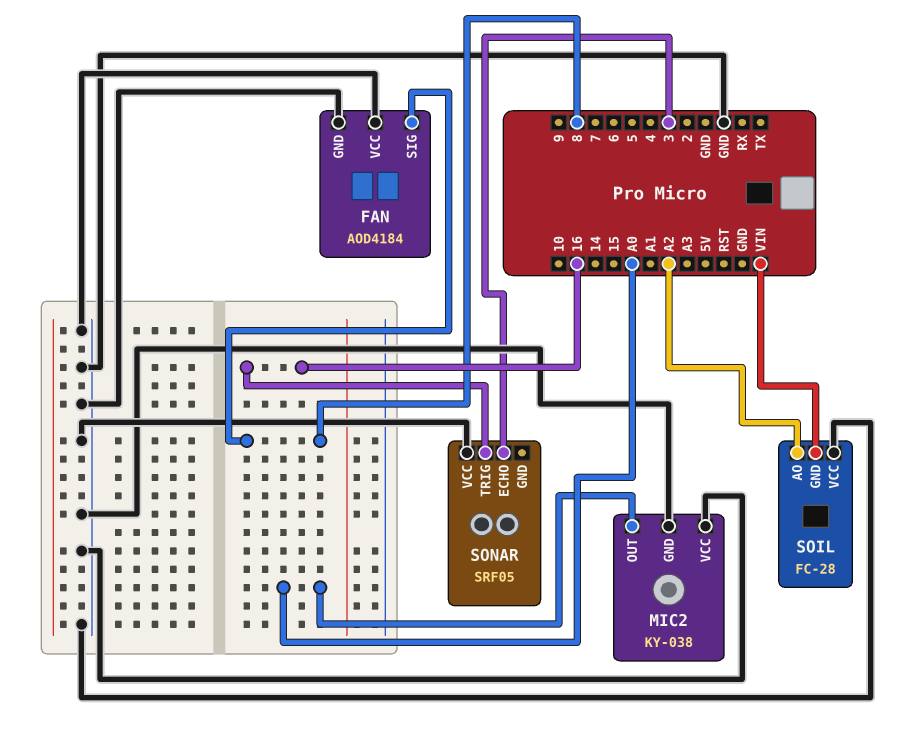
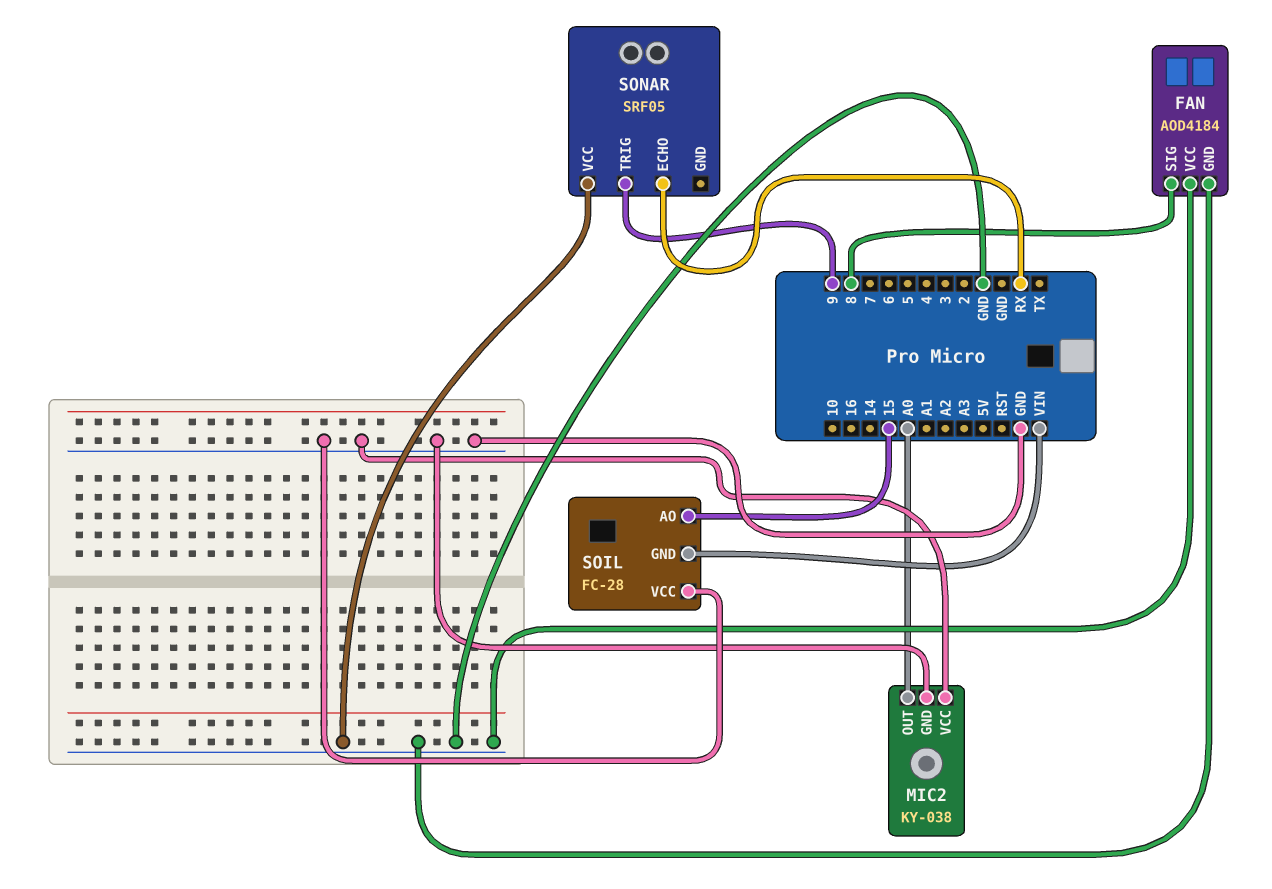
SOIL pin AO: A2 -> 15
SONAR pin ECHO: 3 -> RX
SONAR pin TRIG: 16 -> 9

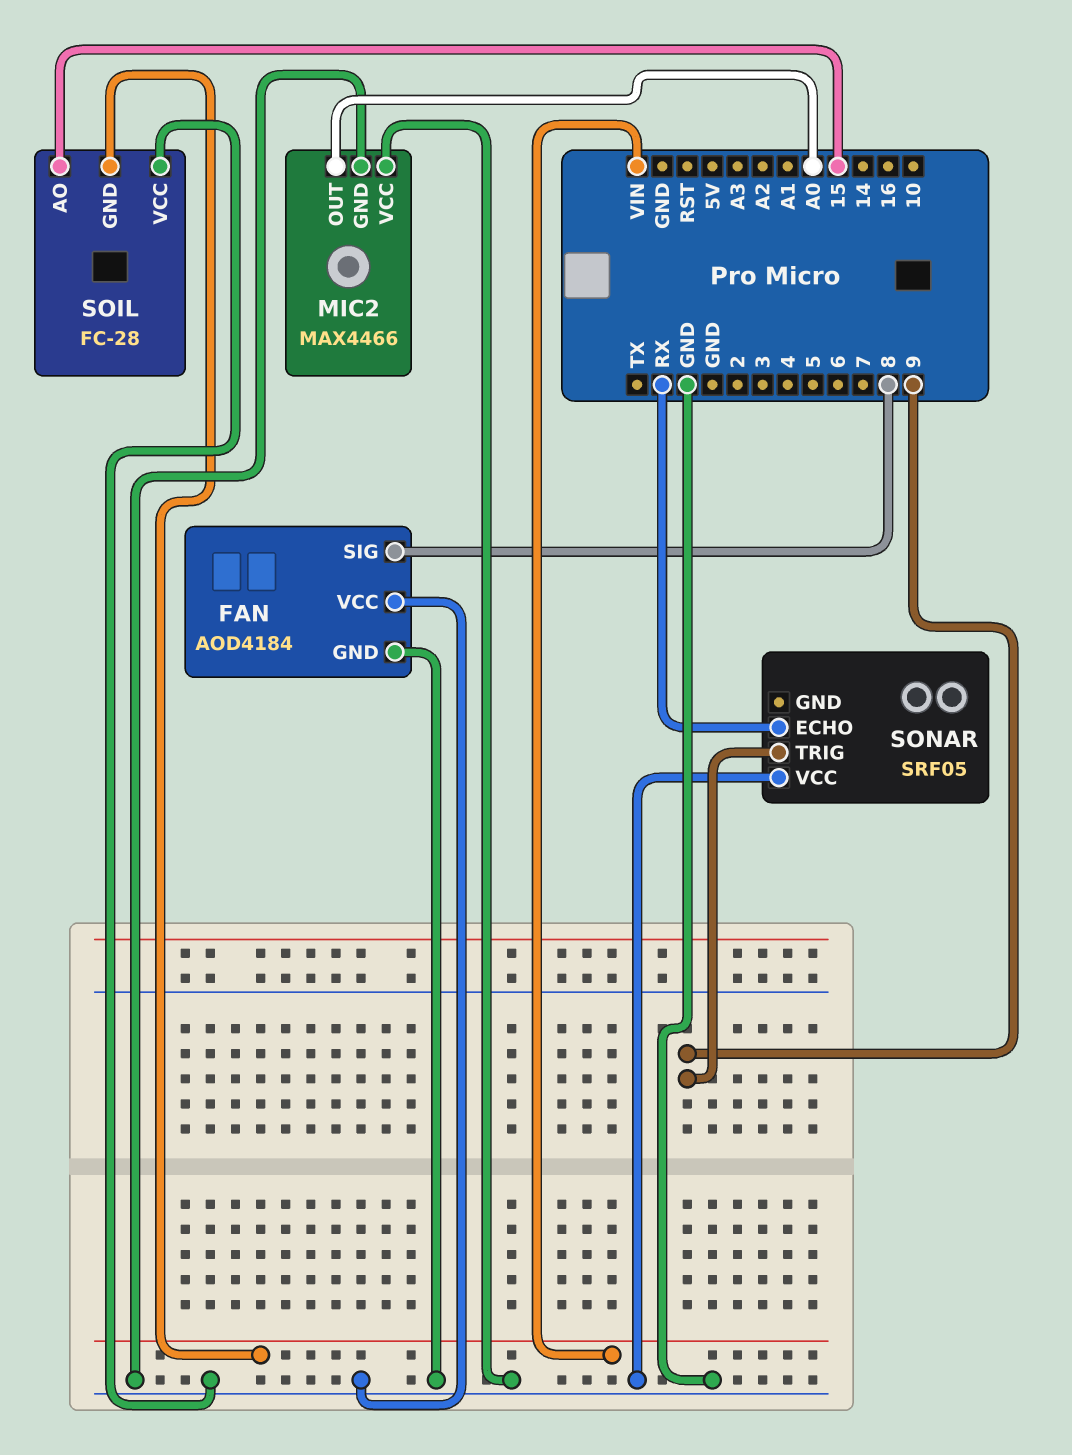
MIC2: KY-038 -> MAX4466

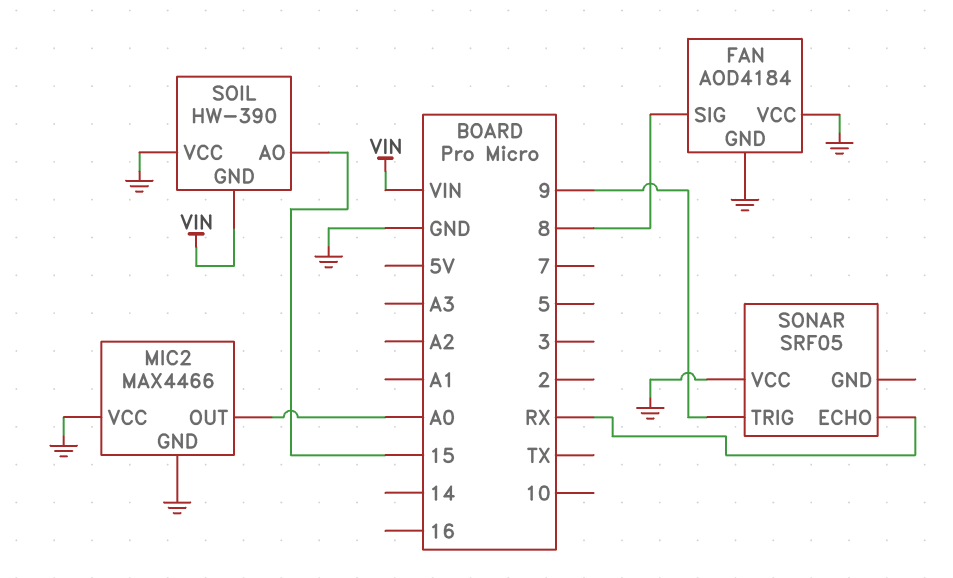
SOIL: FC-28 -> HW-390

